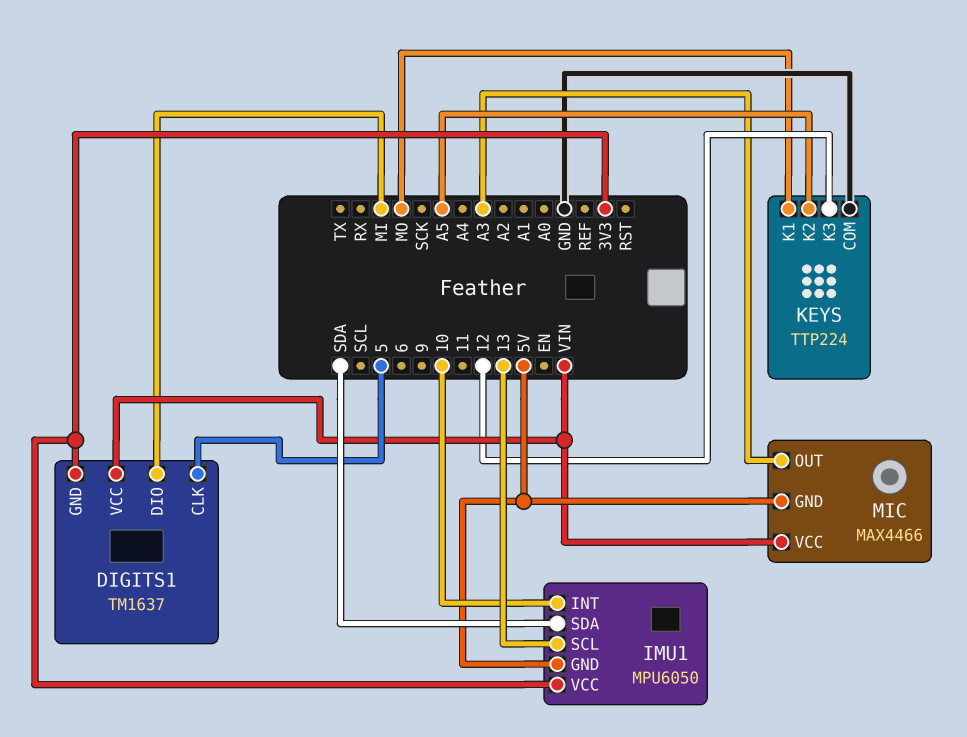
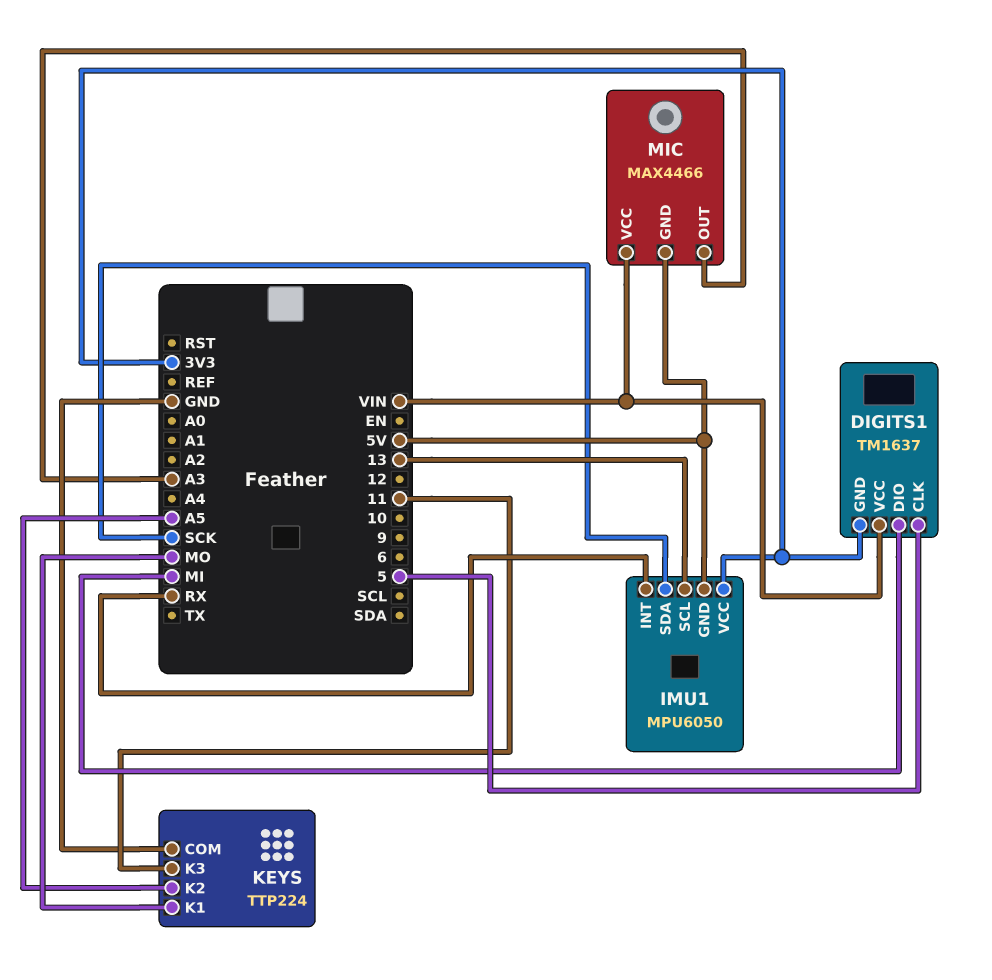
IMU1 pin INT: 10 -> RX
IMU1 pin SDA: SDA -> SCK
KEYS pin K3: 12 -> 11

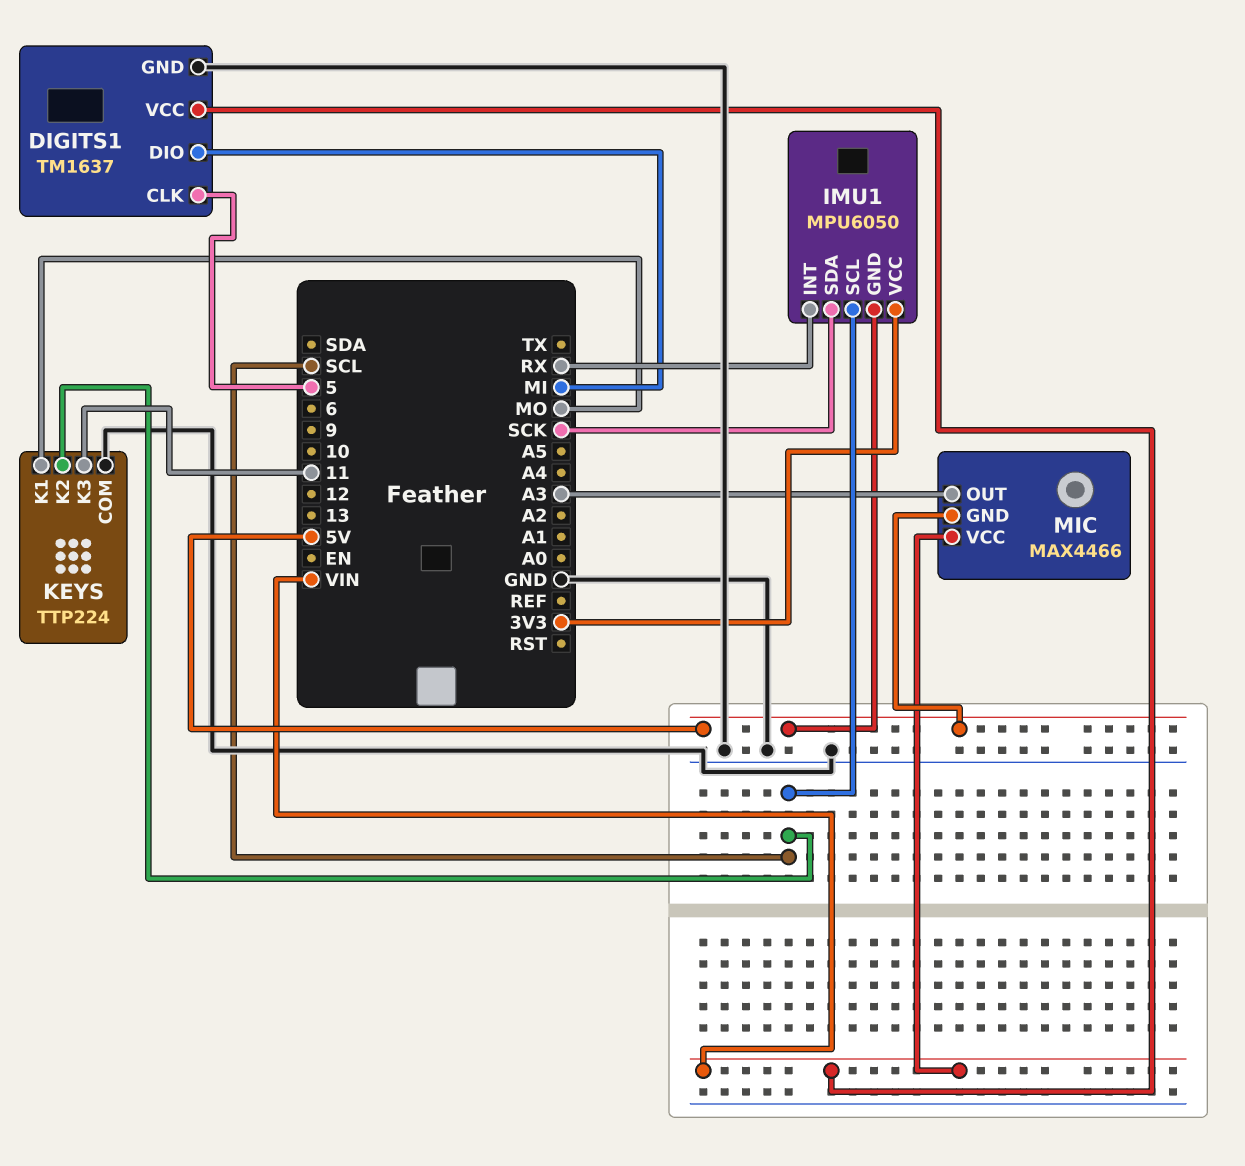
DIGITS1 pin GND: 3V3 -> GND
IMU1 pin SCL: 13 -> SCL
KEYS pin K2: A5 -> SCL

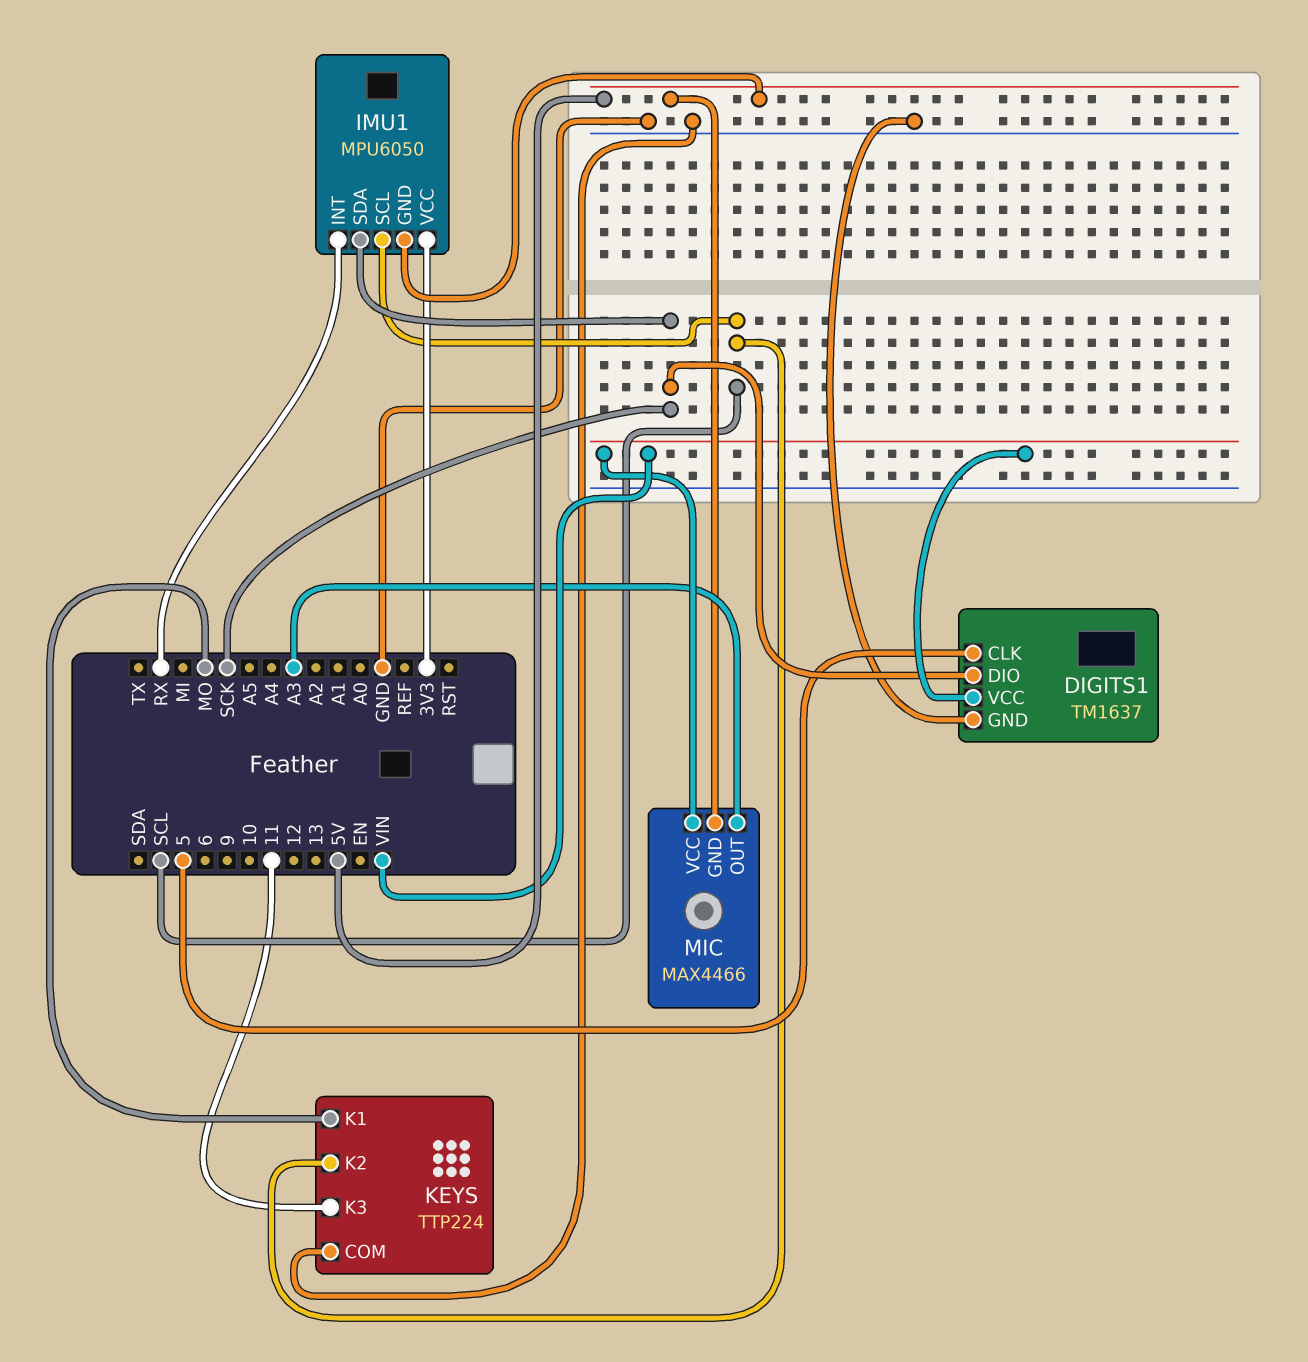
DIGITS1 pin DIO: MI -> SCK

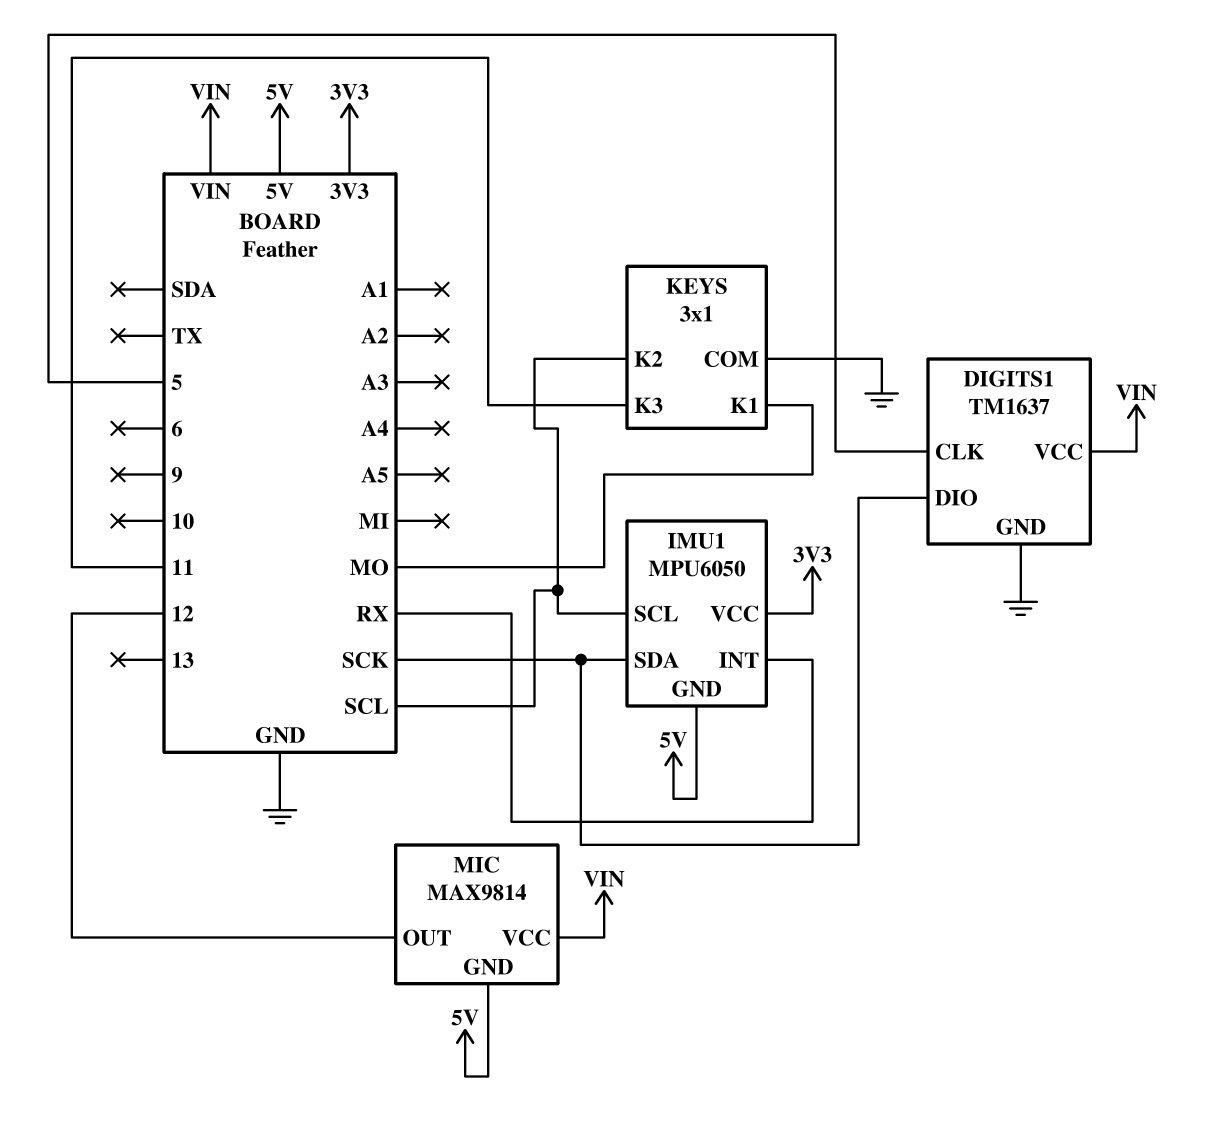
KEYS: TTP224 -> 3x1
MIC: MAX4466 -> MAX9814
MIC pin OUT: A3 -> 12

